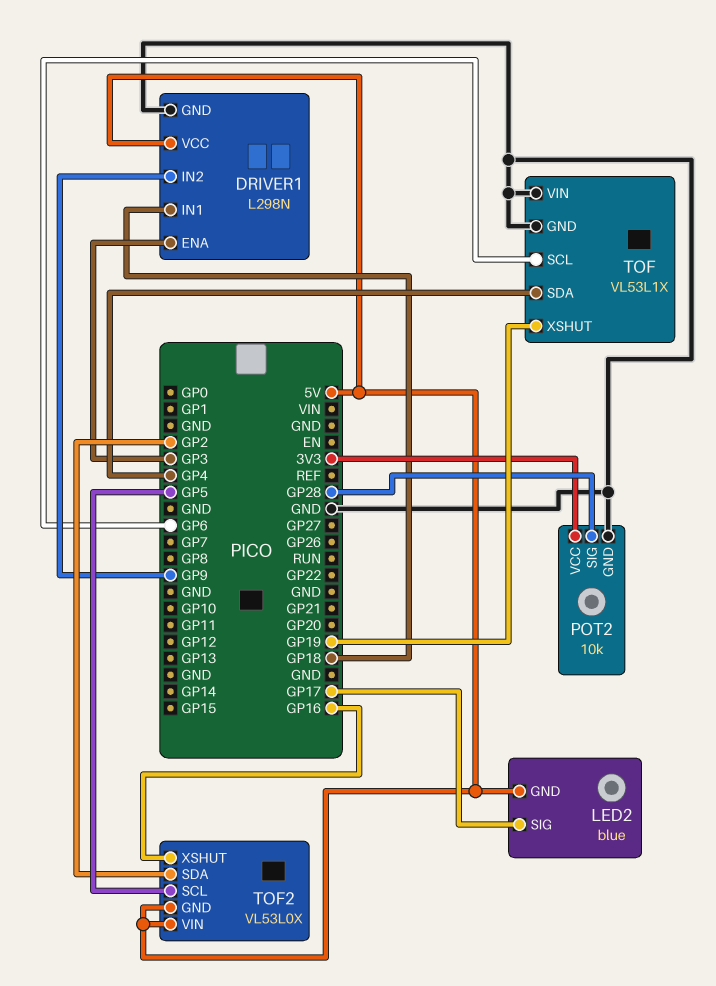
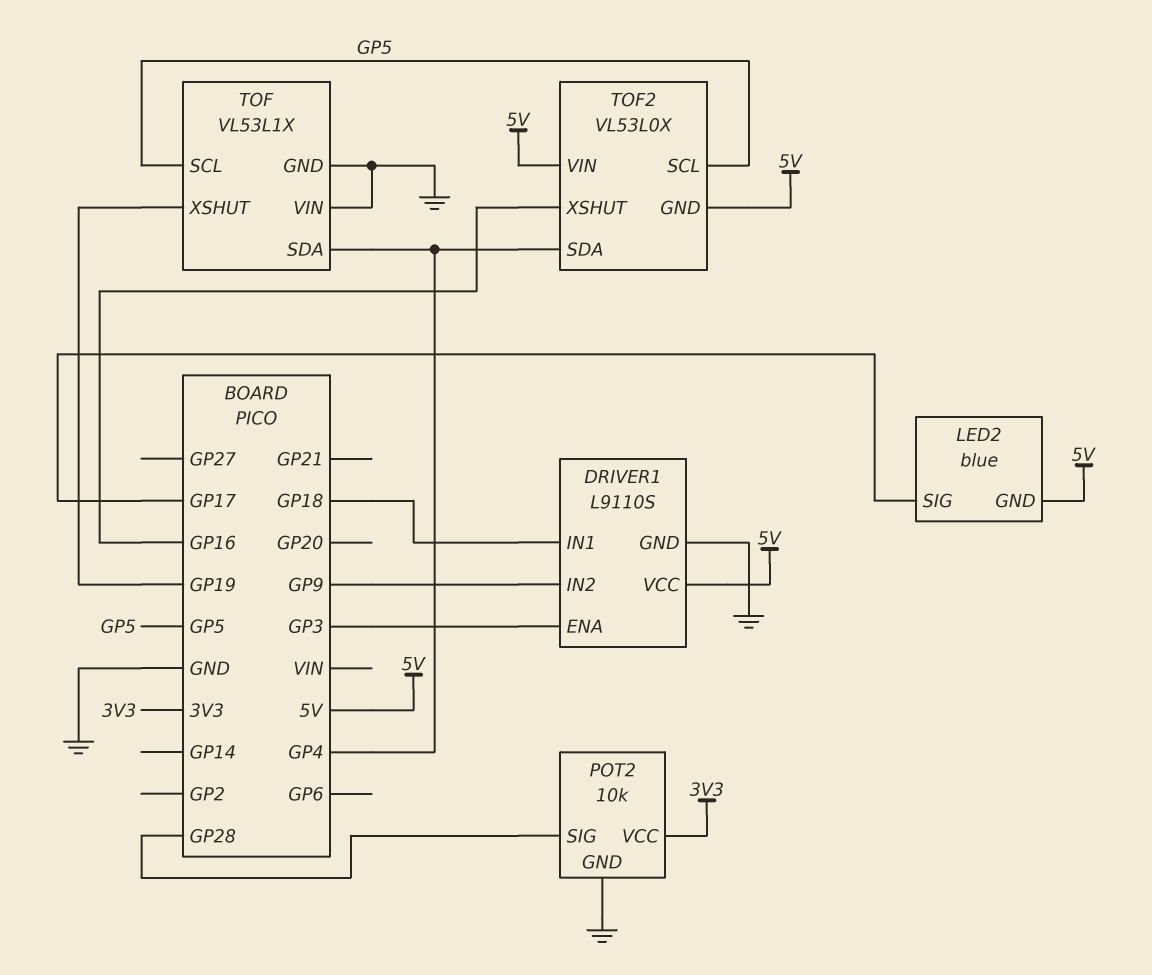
DRIVER1: L298N -> L9110S
TOF pin SCL: GP6 -> GP5
TOF2 pin SDA: GP2 -> GP4

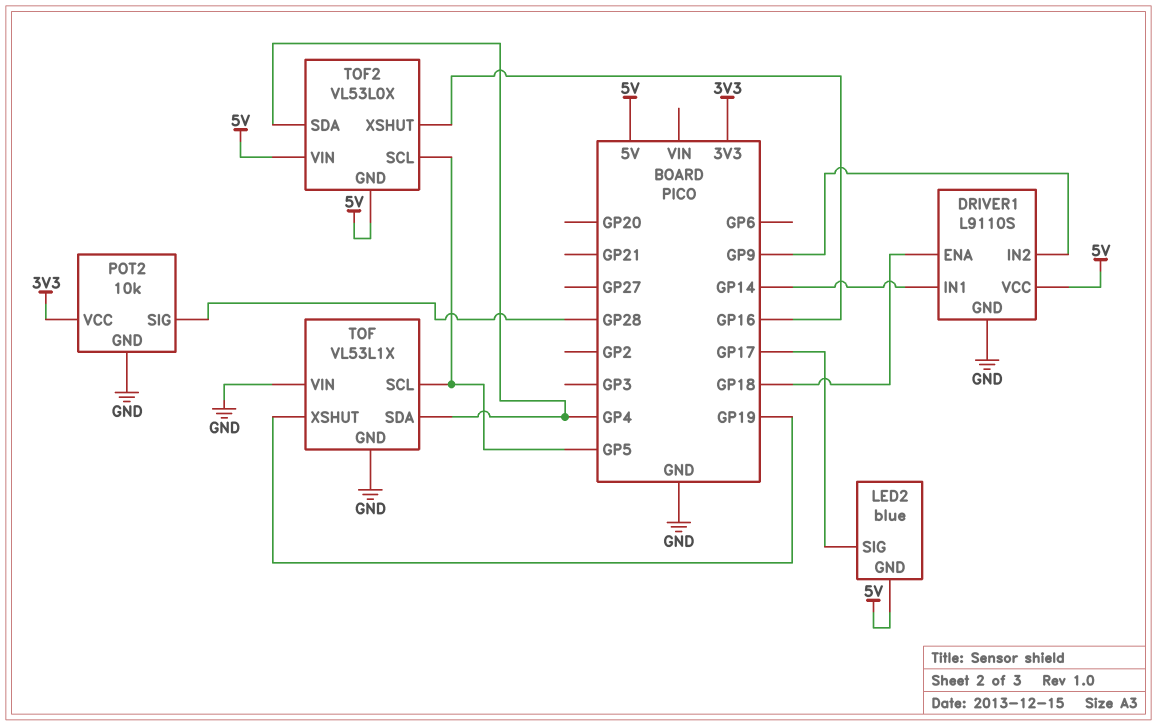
DRIVER1 pin ENA: GP3 -> GP18
DRIVER1 pin IN1: GP18 -> GP14

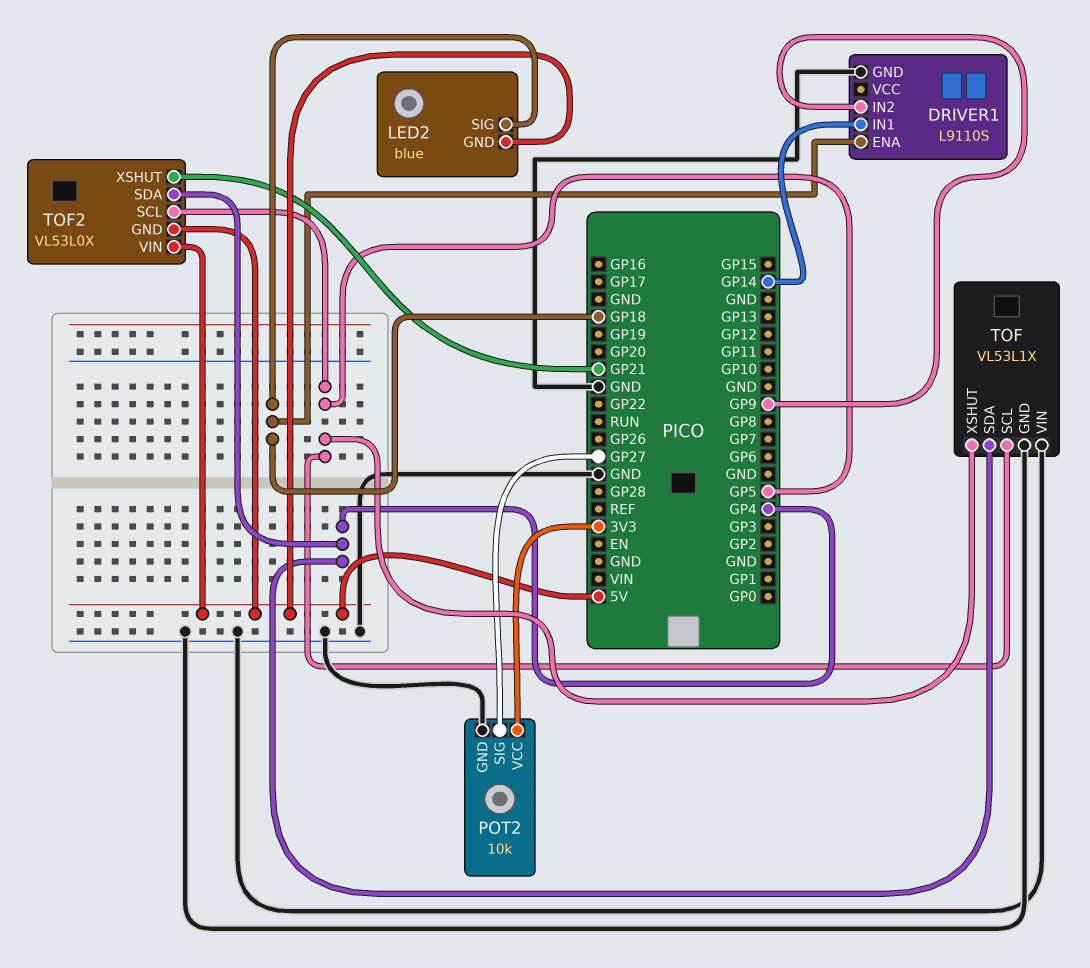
DRIVER1 pin VCC: 5V -> none
LED2 pin SIG: GP17 -> GP18
POT2 pin SIG: GP28 -> GP27
TOF pin XSHUT: GP19 -> GP5
TOF2 pin XSHUT: GP16 -> GP21

